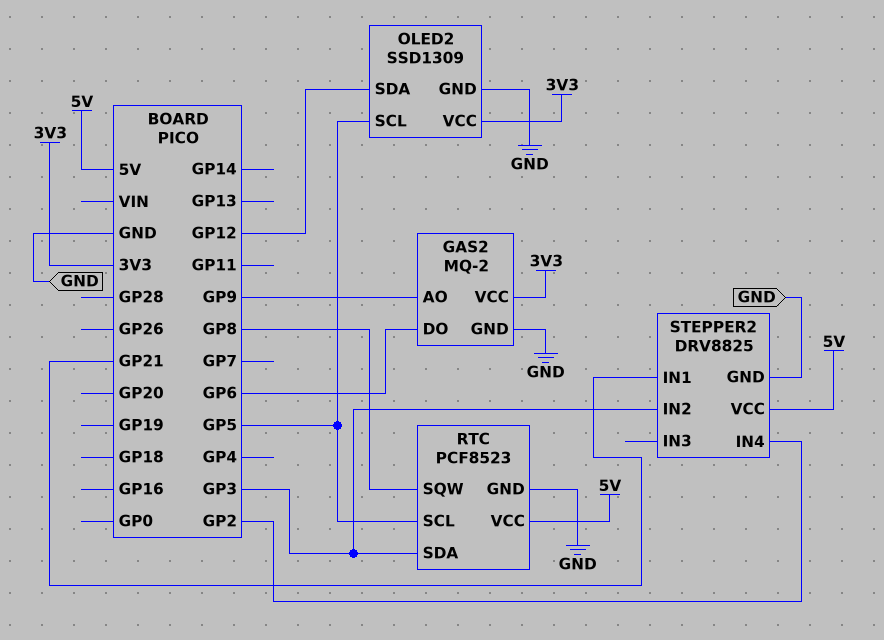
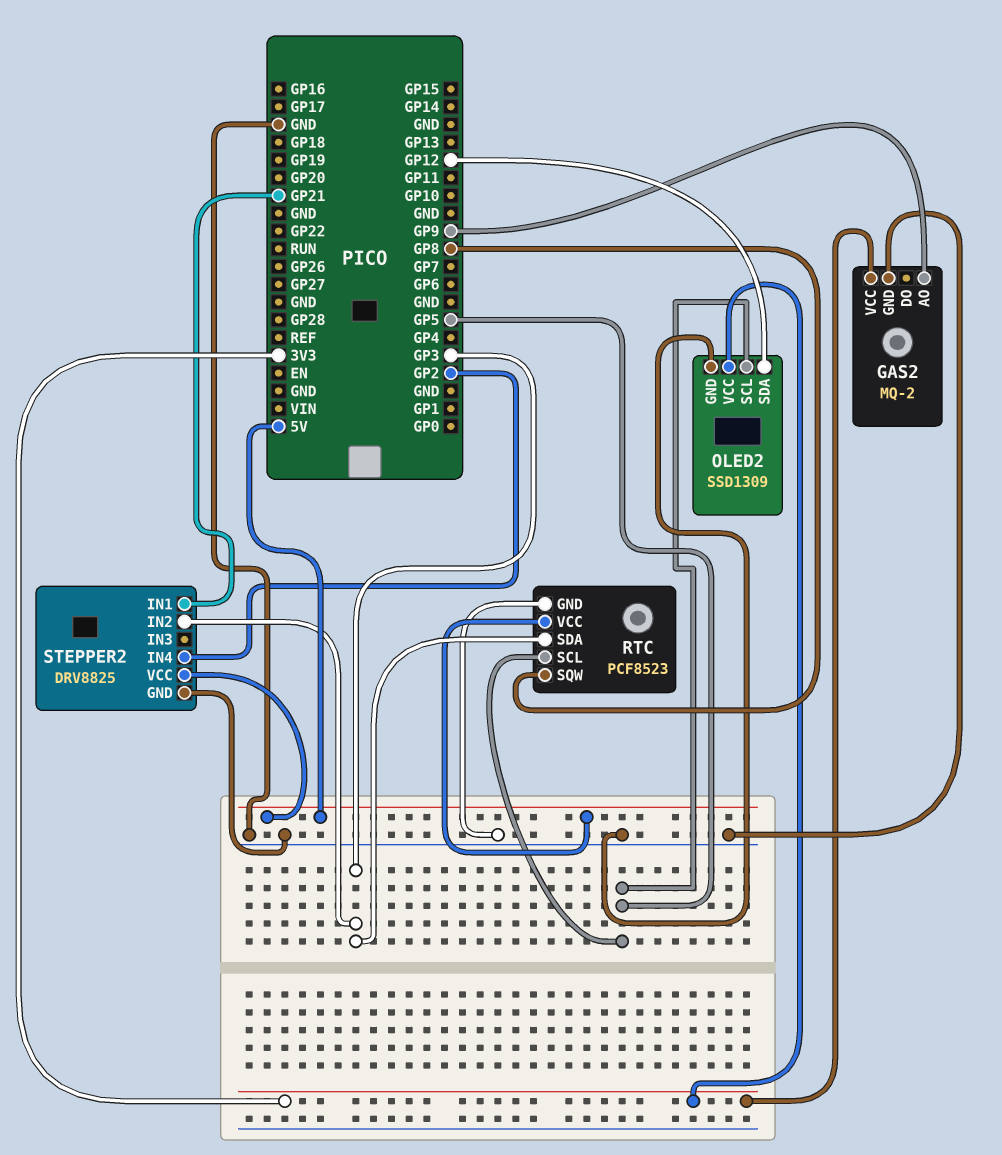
GAS2 pin DO: GP6 -> none

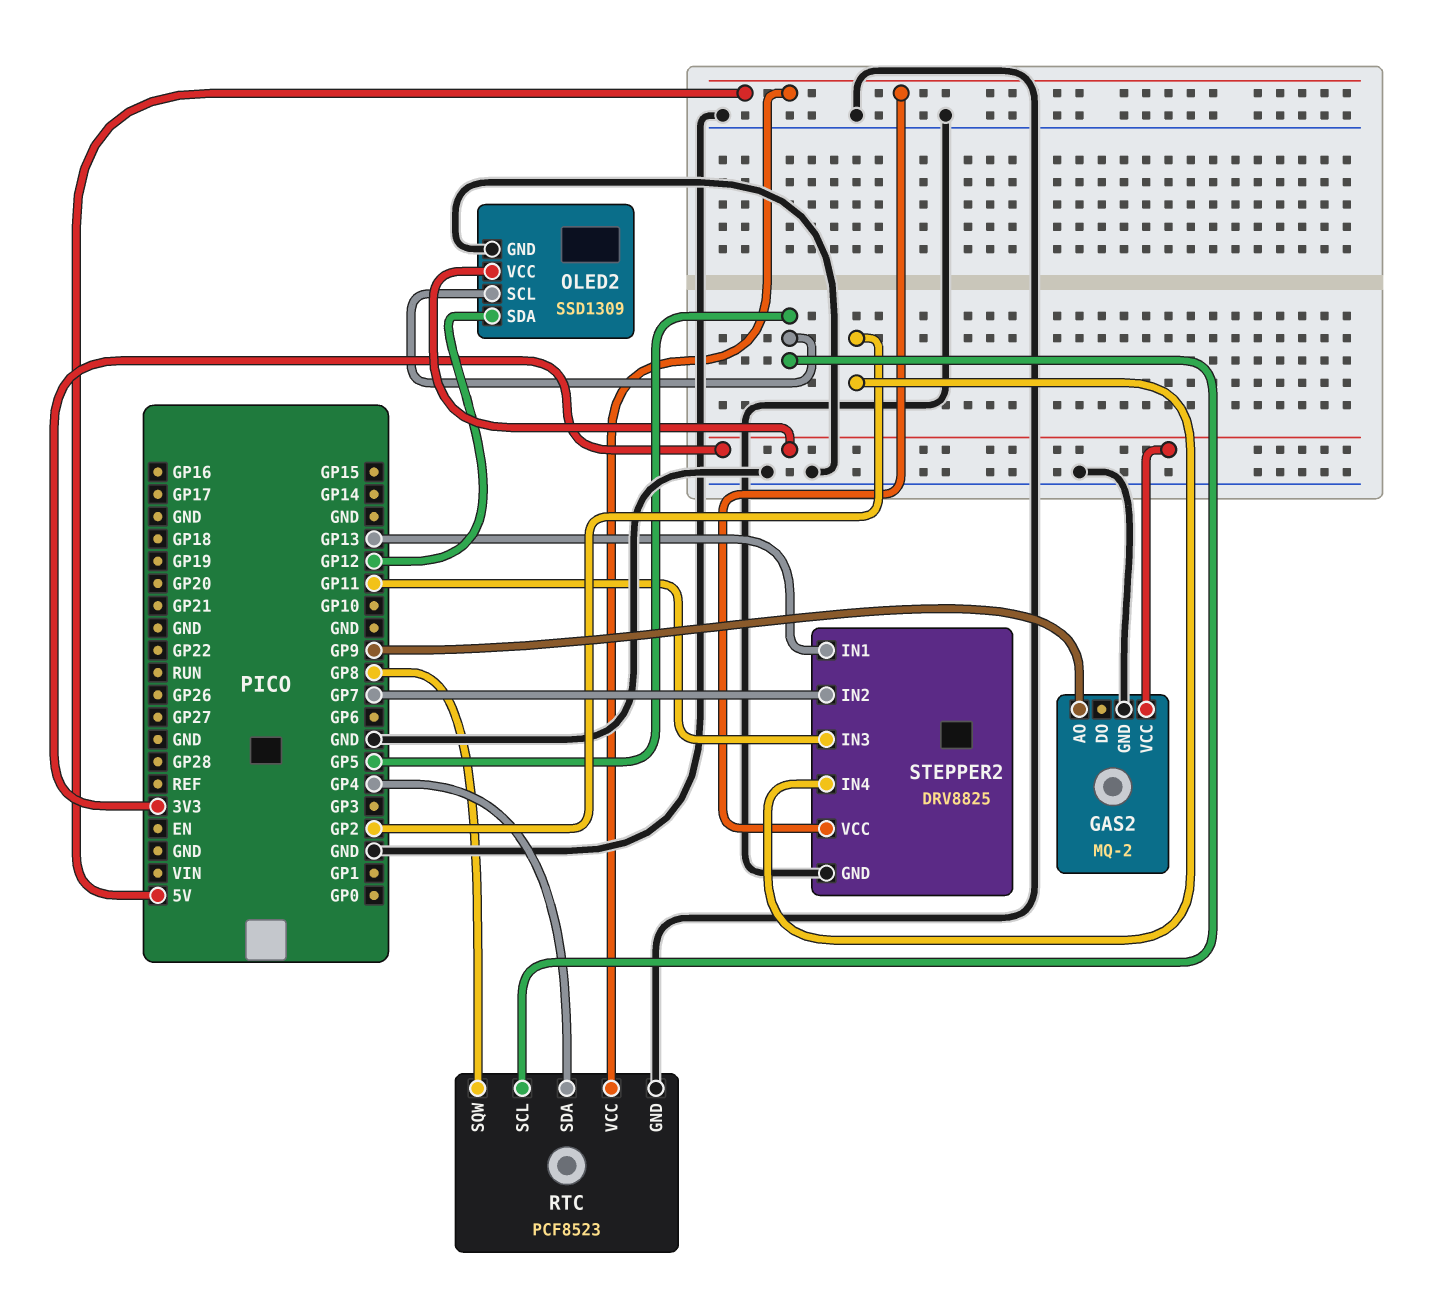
RTC pin SDA: GP3 -> GP4
STEPPER2 pin IN1: GP21 -> GP13
STEPPER2 pin IN2: GP3 -> GP7
STEPPER2 pin IN3: none -> GP11

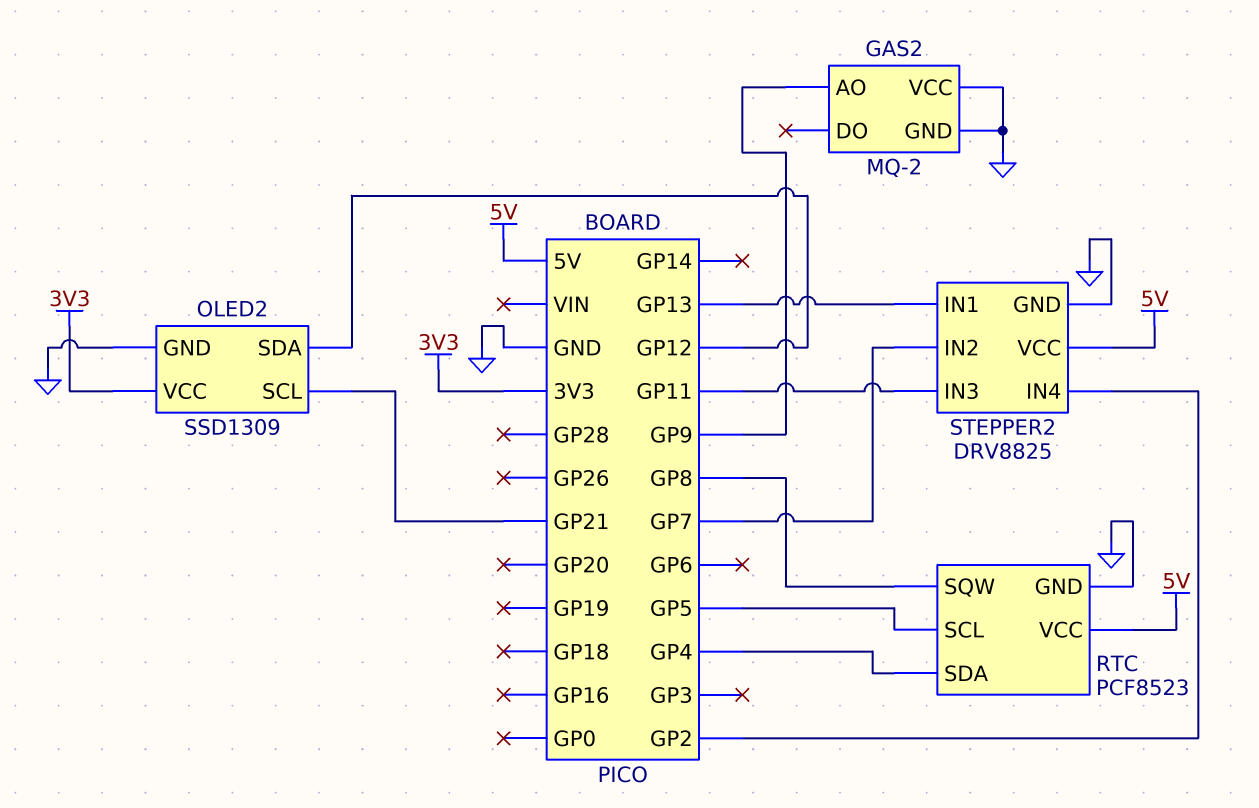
GAS2 pin VCC: 3V3 -> GND
OLED2 pin SCL: GP5 -> GP21

